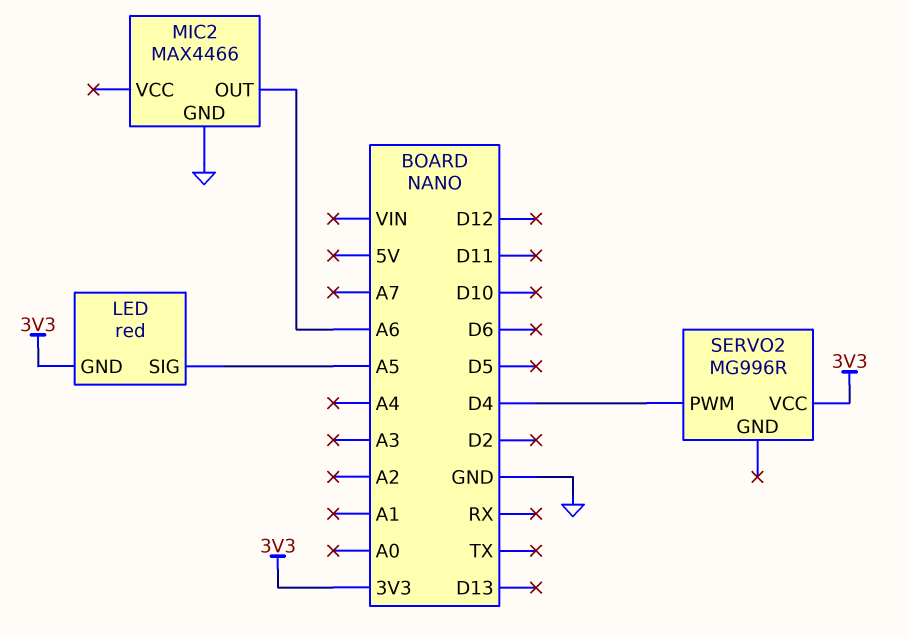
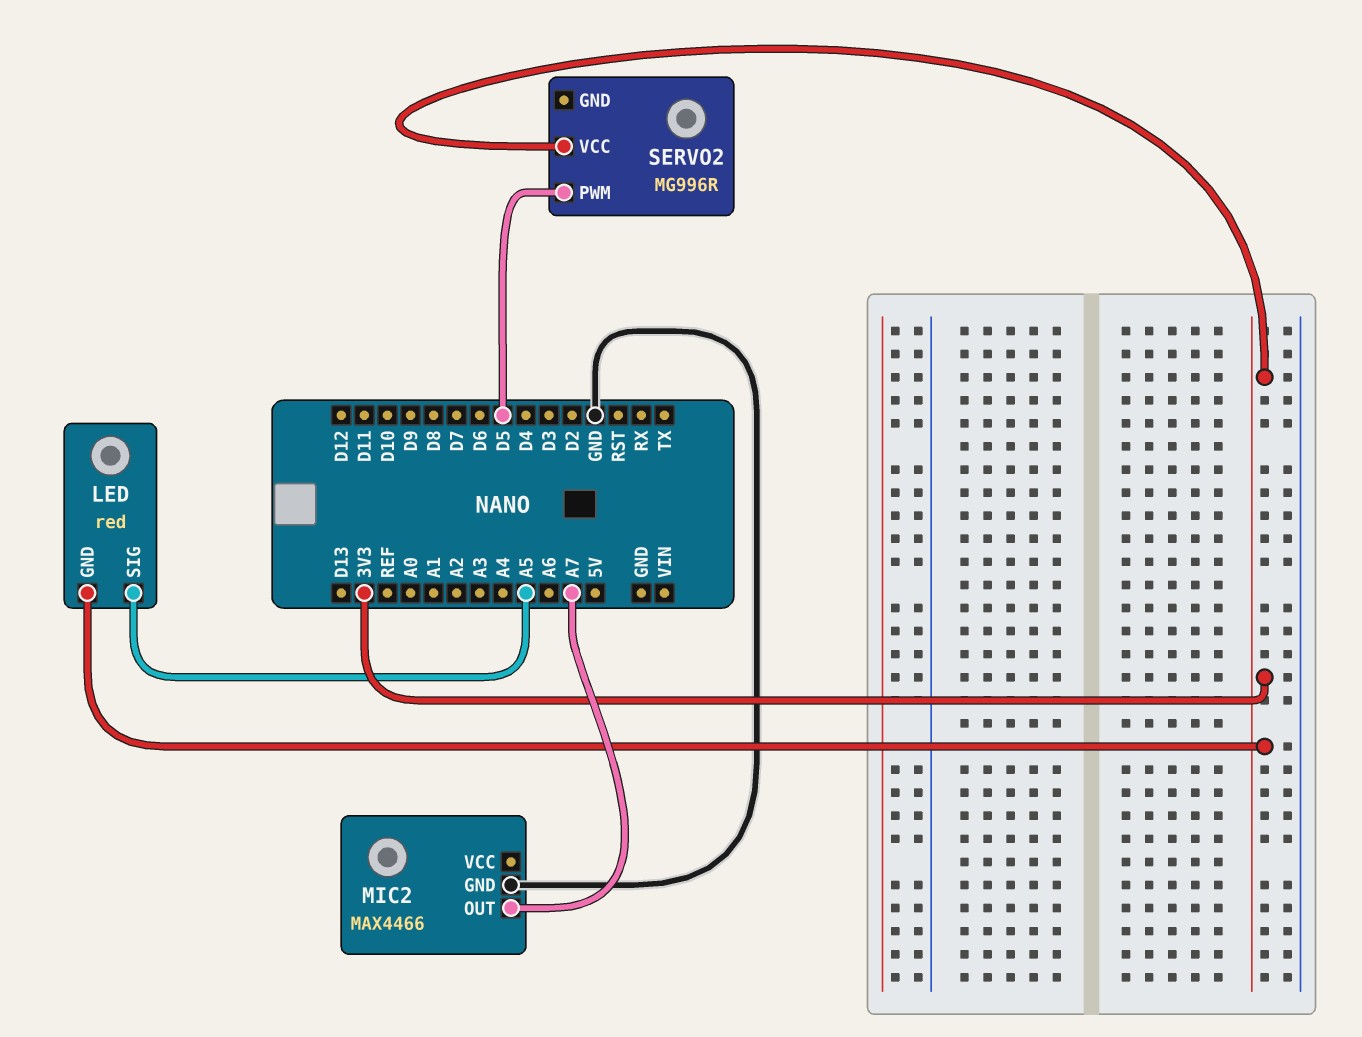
MIC2 pin OUT: A6 -> A7
SERVO2 pin PWM: D4 -> D5

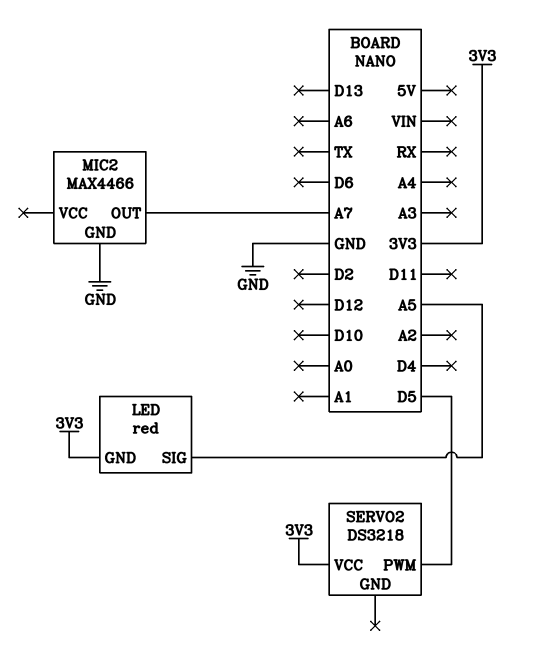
SERVO2: MG996R -> DS3218

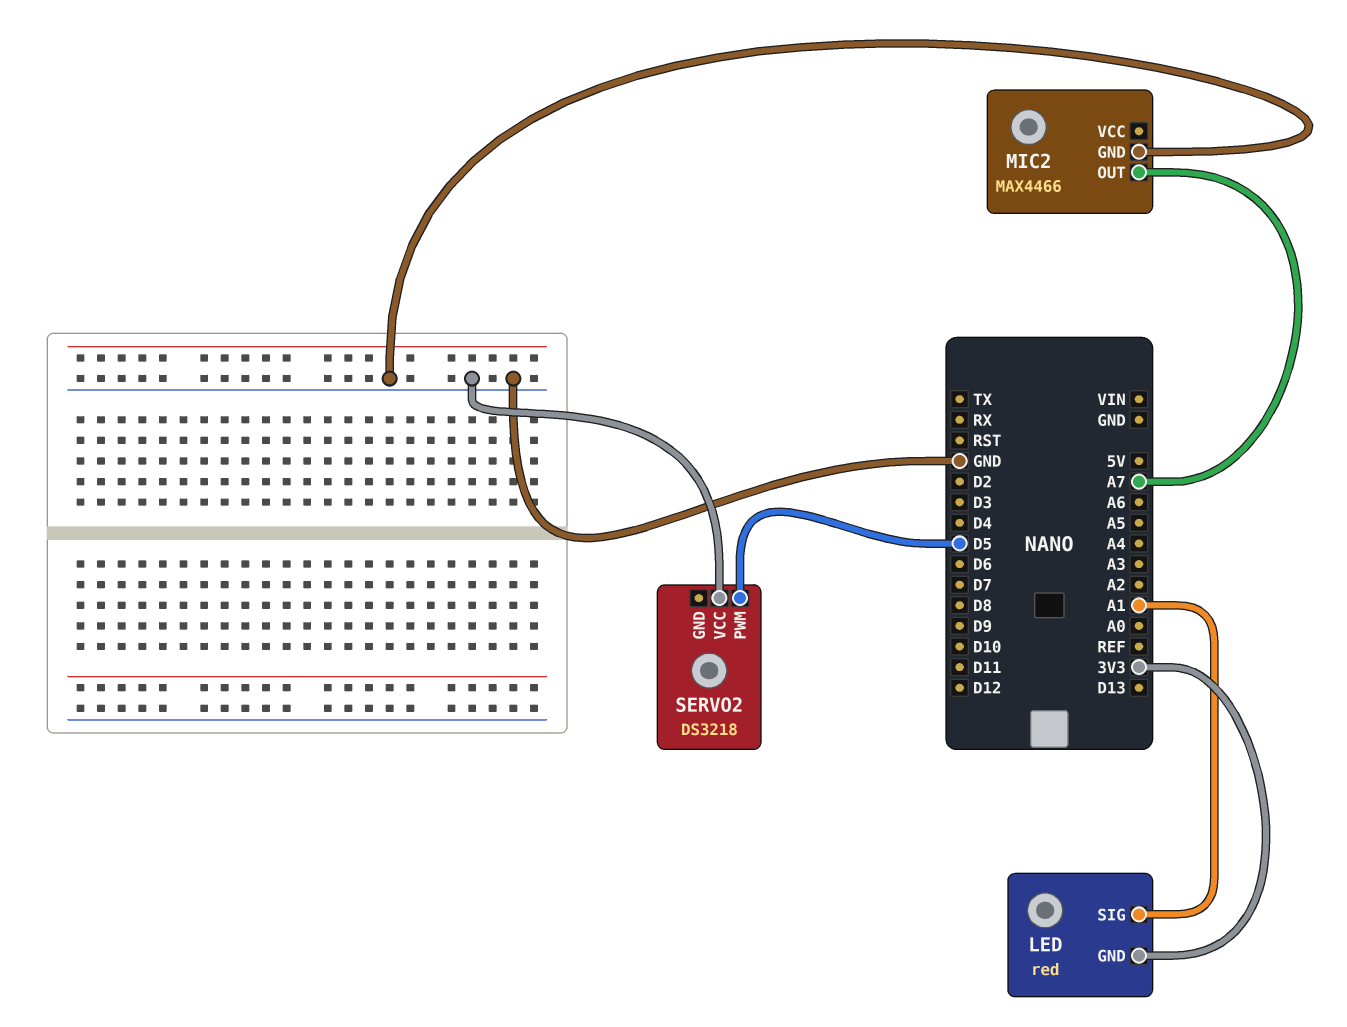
LED pin SIG: A5 -> A1
SERVO2 pin VCC: 3V3 -> GND

